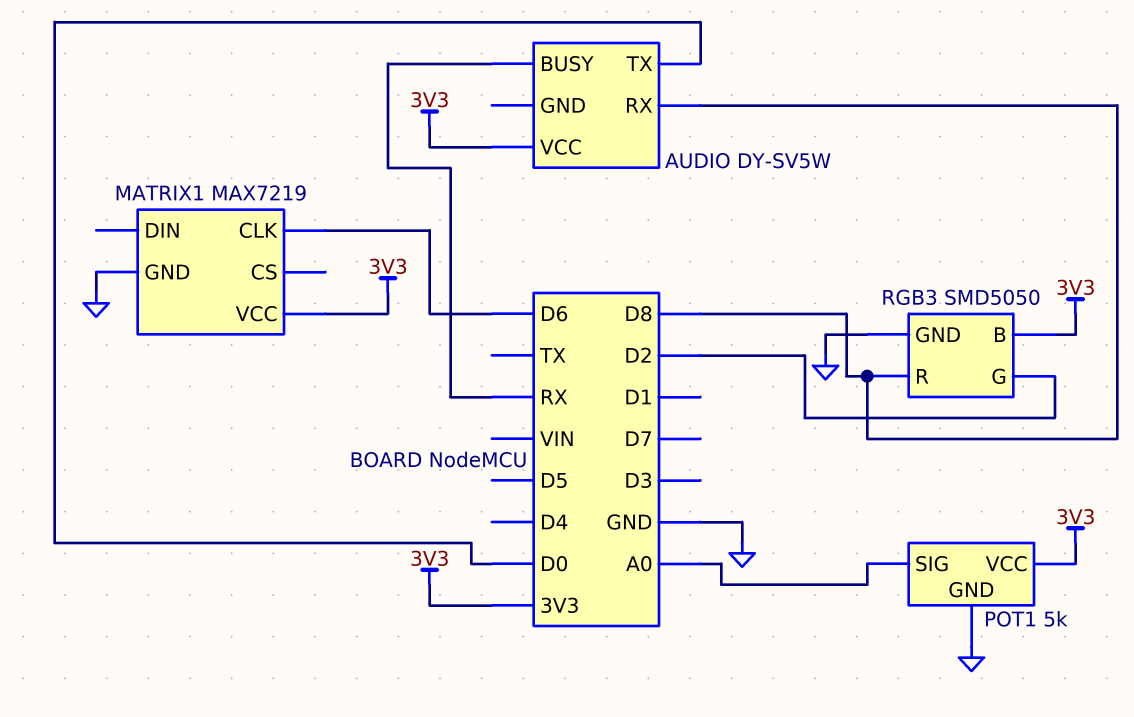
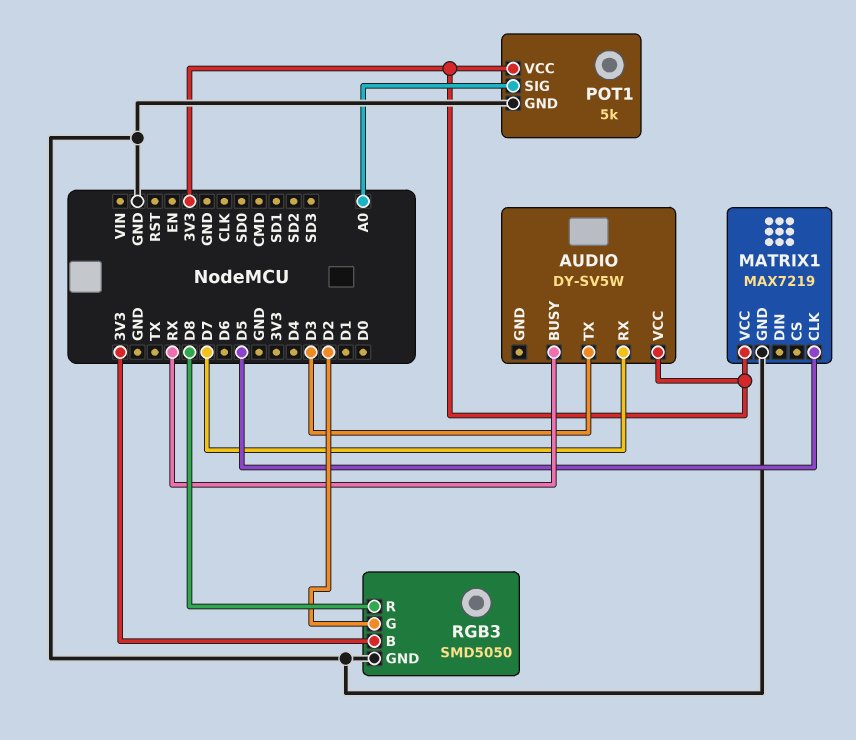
AUDIO pin RX: D8 -> D7
AUDIO pin TX: D0 -> D3
MATRIX1 pin CLK: D6 -> D5

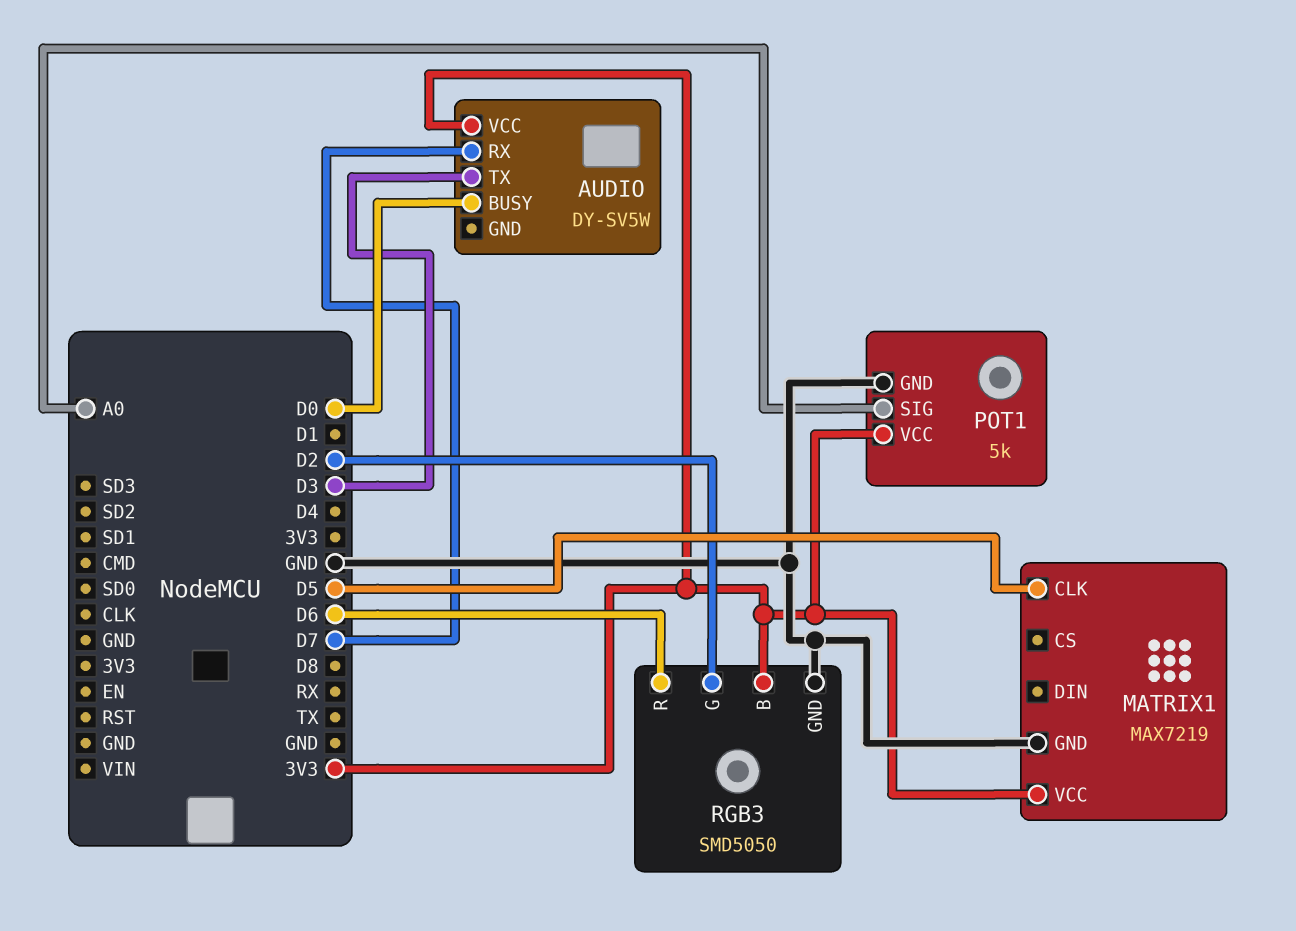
AUDIO pin BUSY: RX -> D0
RGB3 pin R: D8 -> D6

